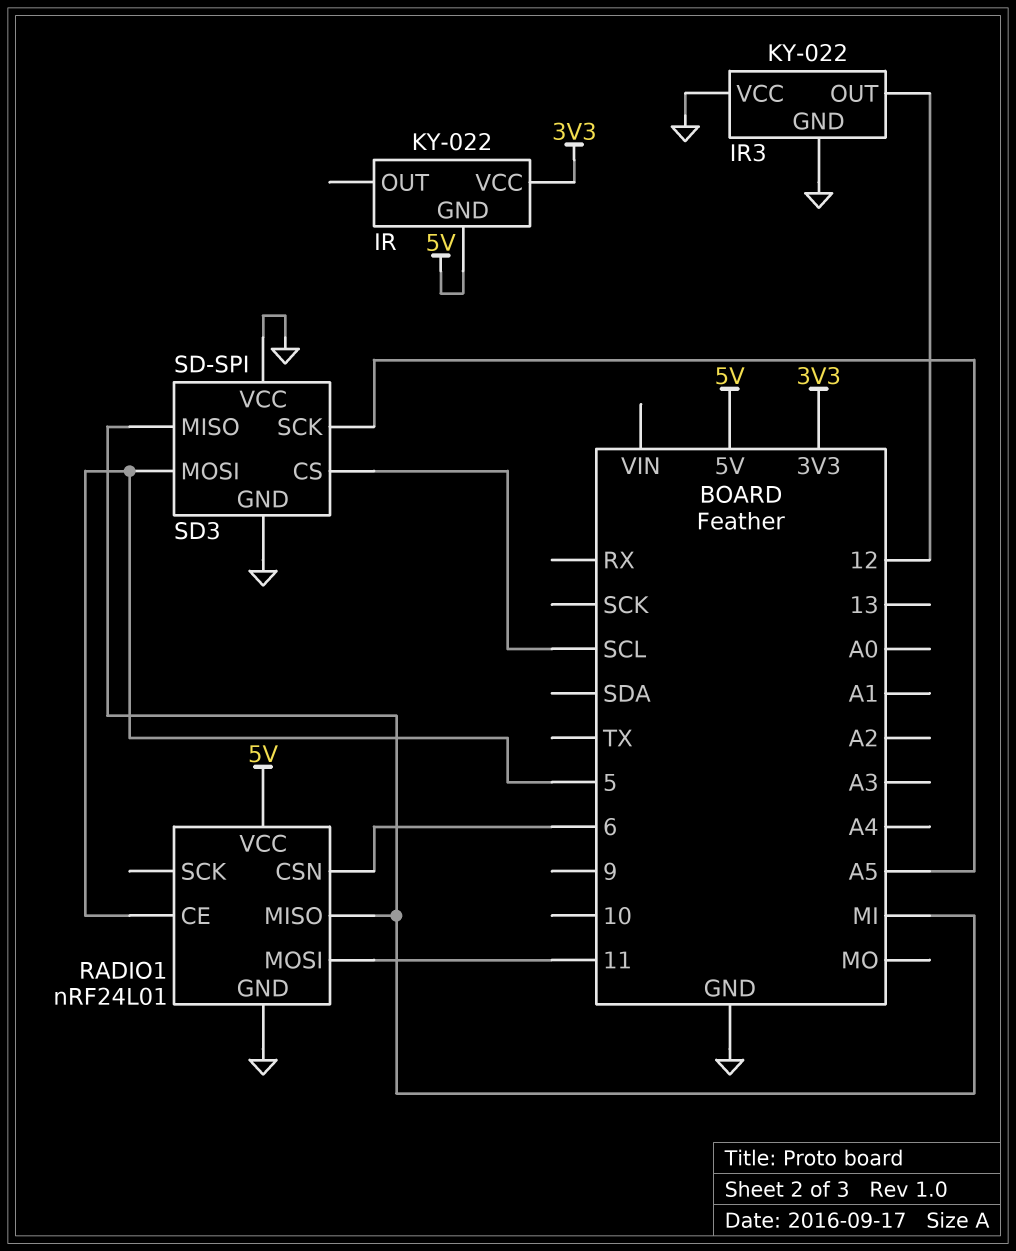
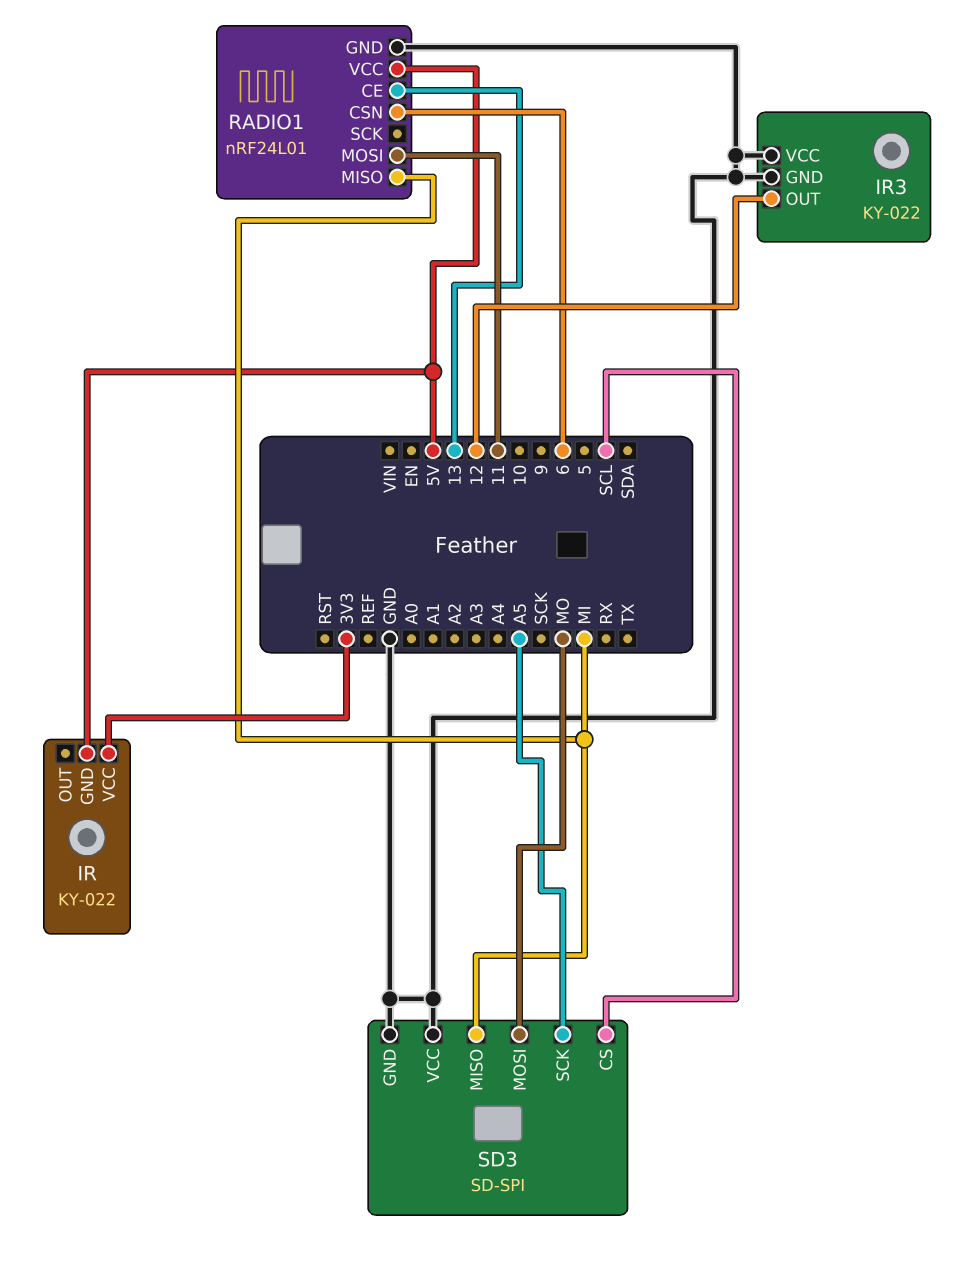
RADIO1 pin CE: 5 -> 13
SD3 pin MOSI: 5 -> MO

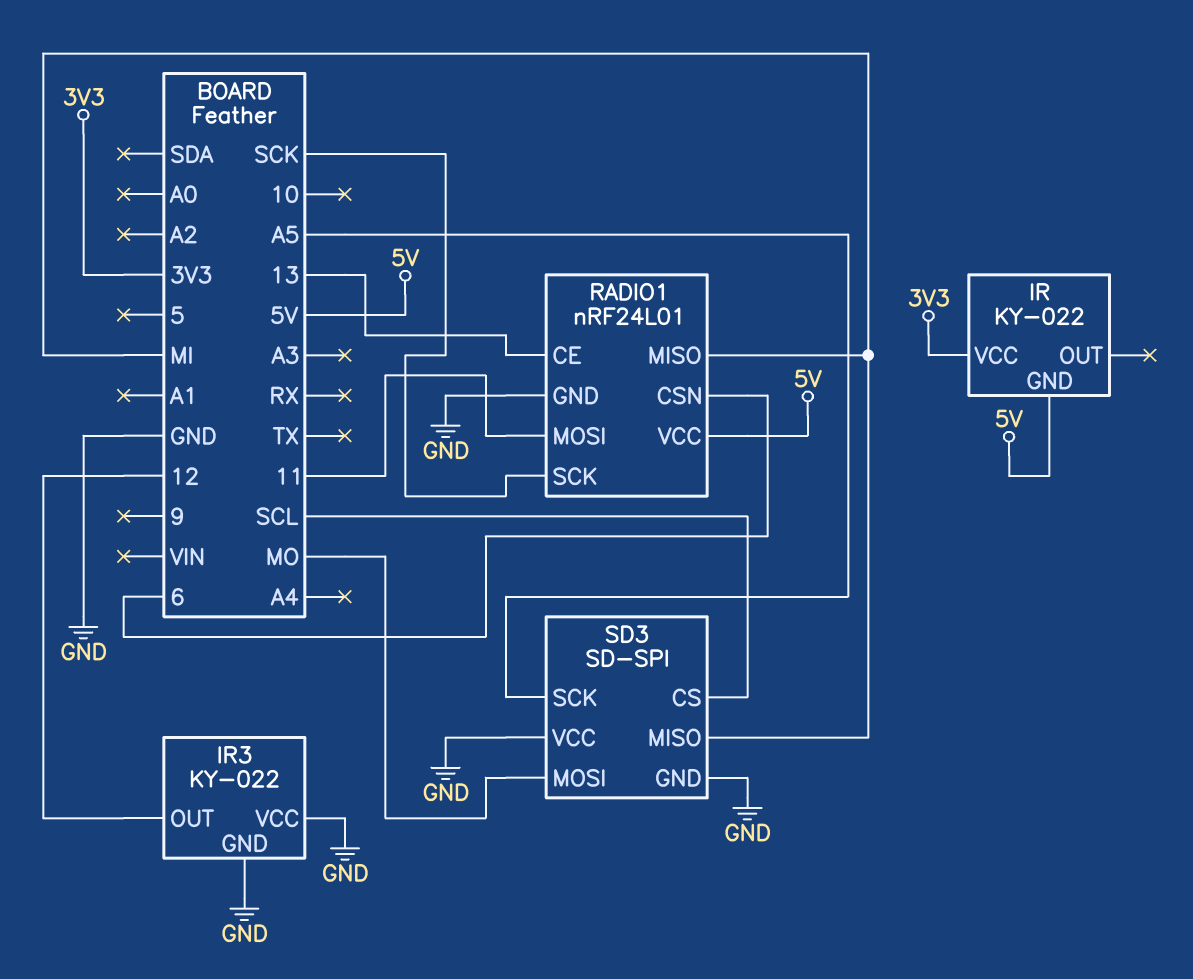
RADIO1 pin SCK: none -> SCK

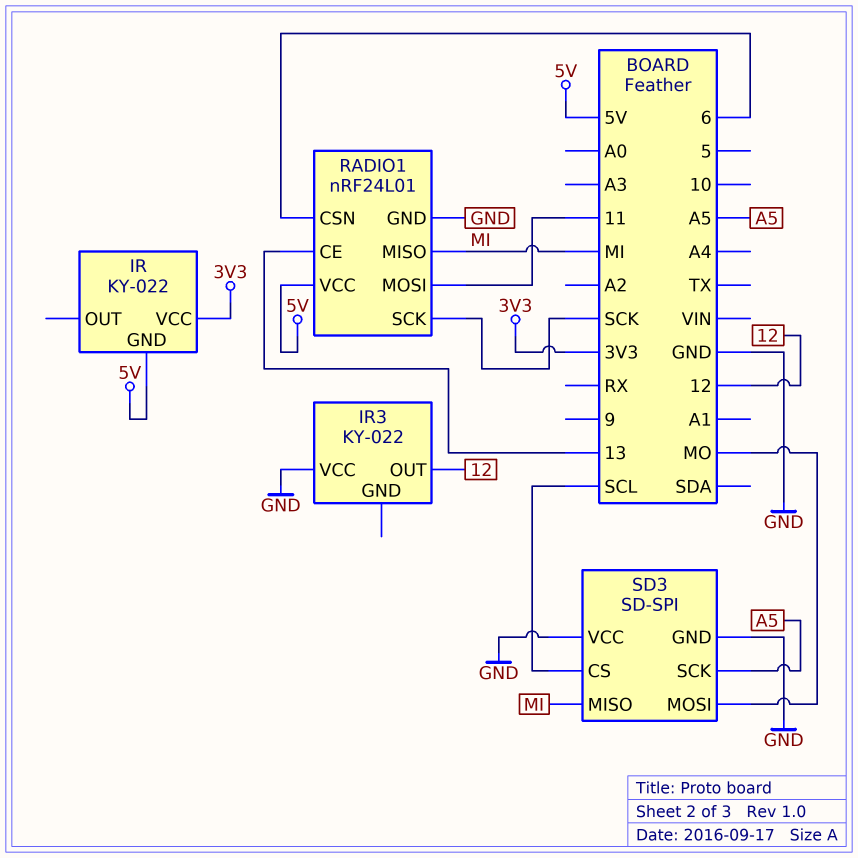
IR3 pin GND: GND -> none

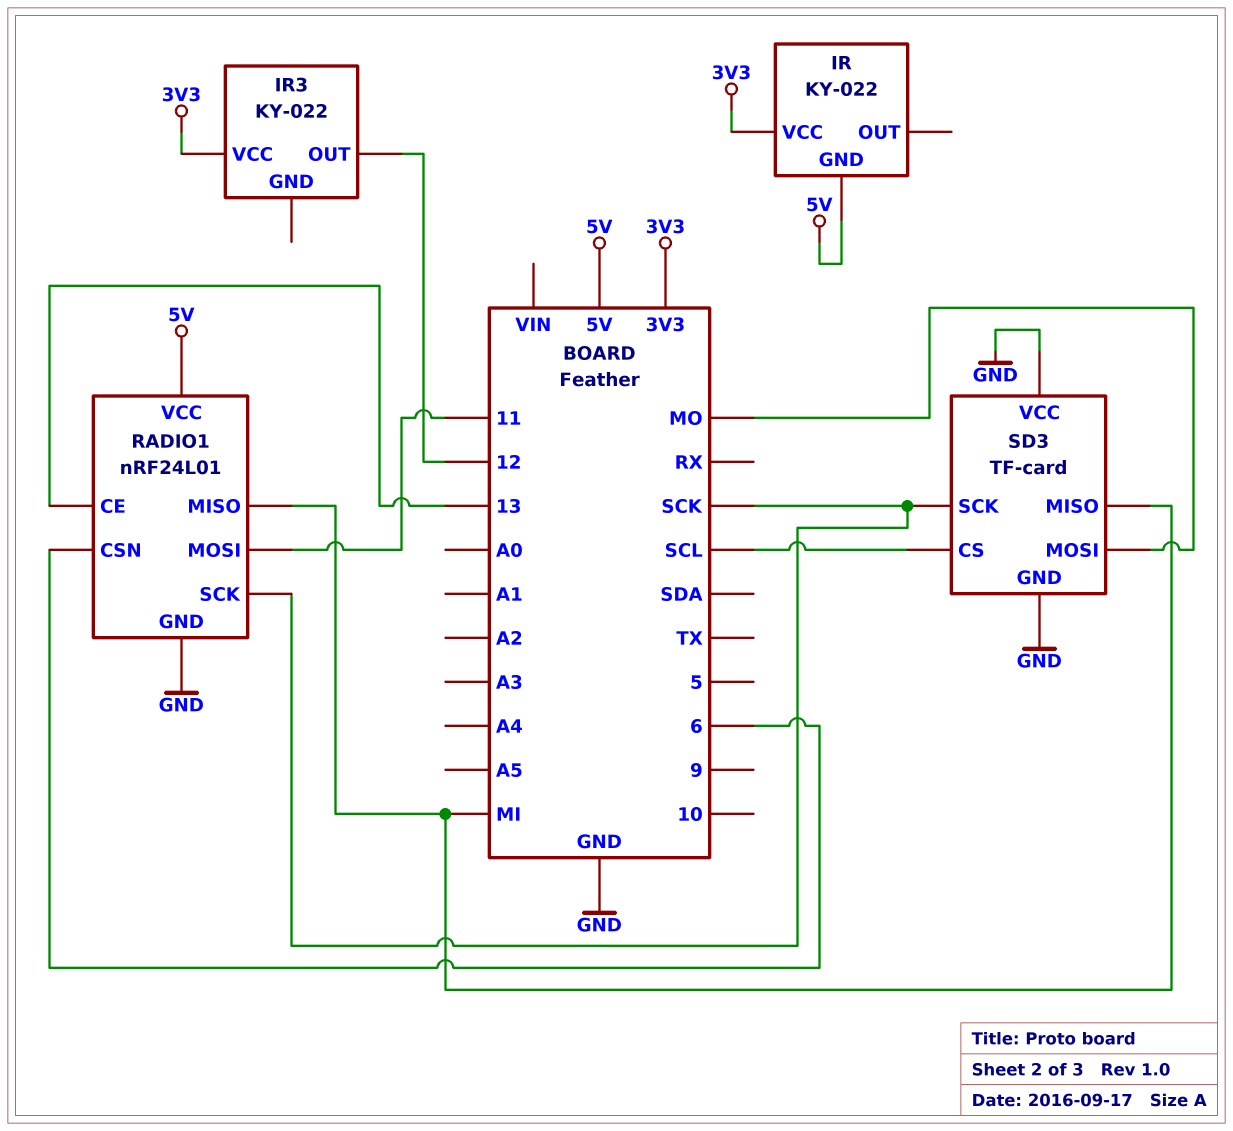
IR3 pin VCC: GND -> 3V3
SD3: SD-SPI -> TF-card
SD3 pin SCK: A5 -> SCK

